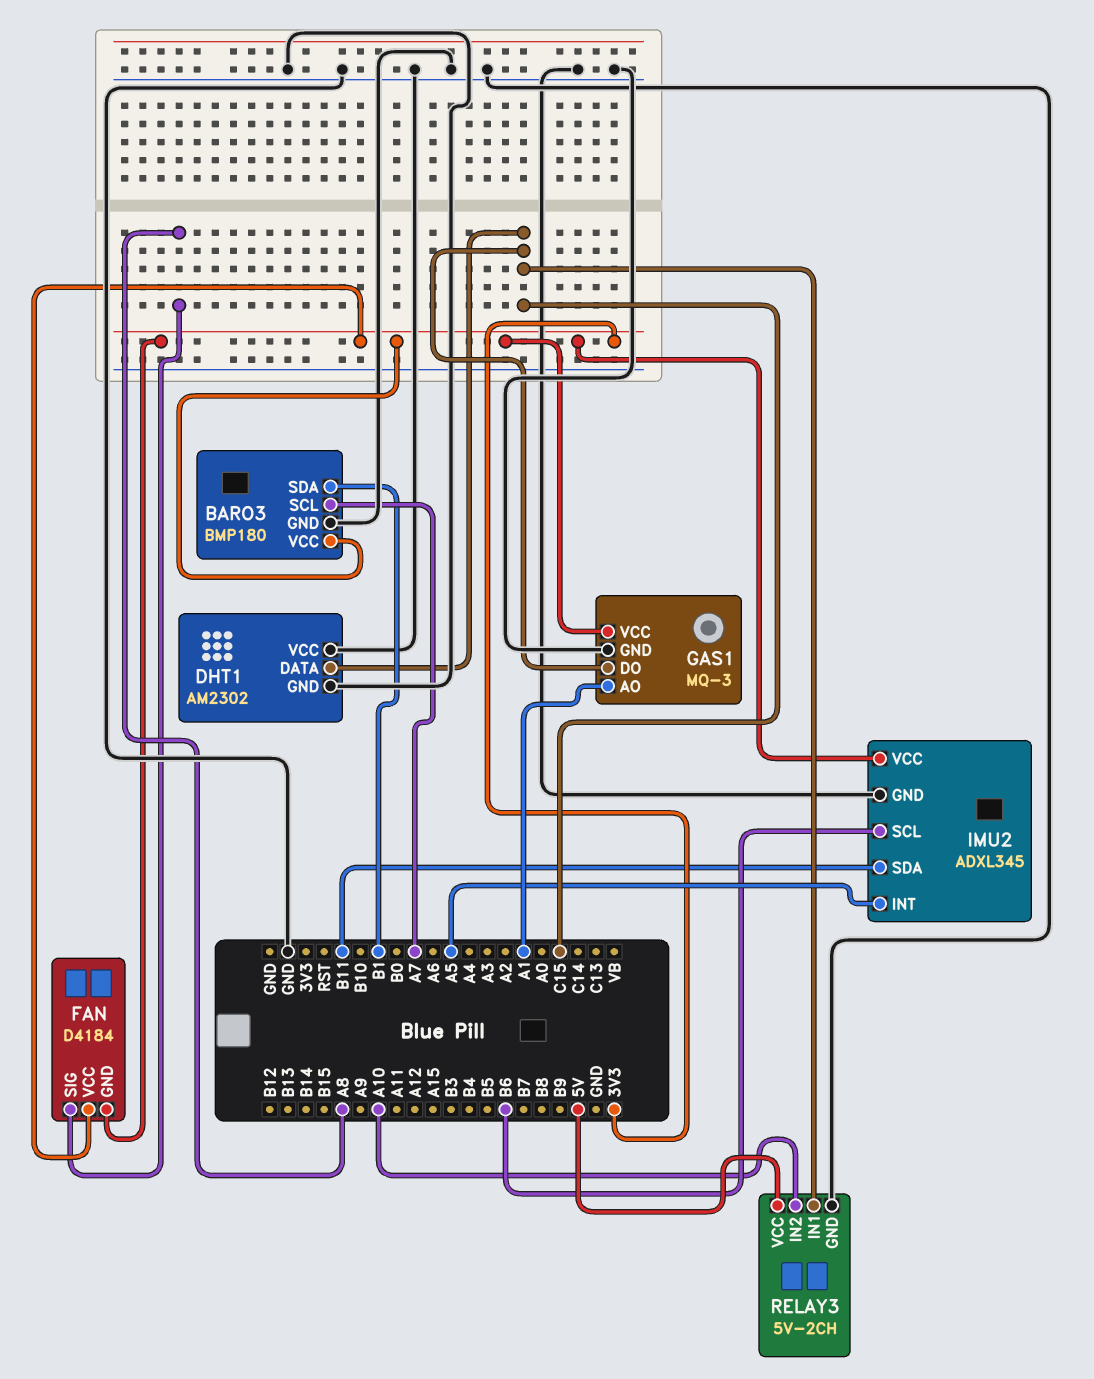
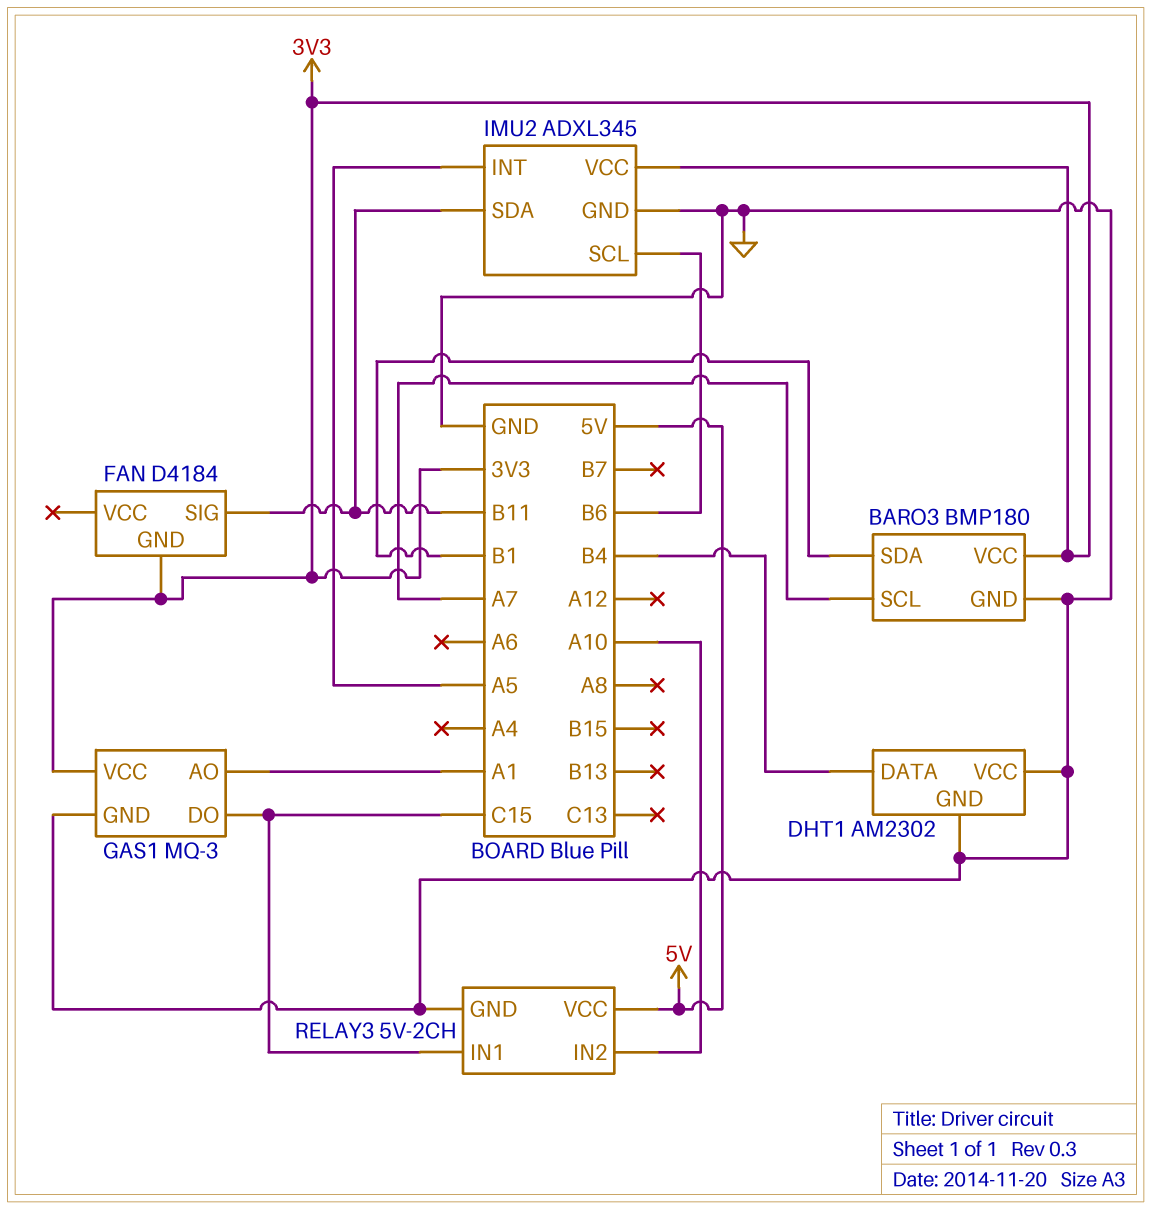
DHT1 pin DATA: C15 -> B4
FAN pin SIG: A8 -> B11
FAN pin VCC: 3V3 -> none

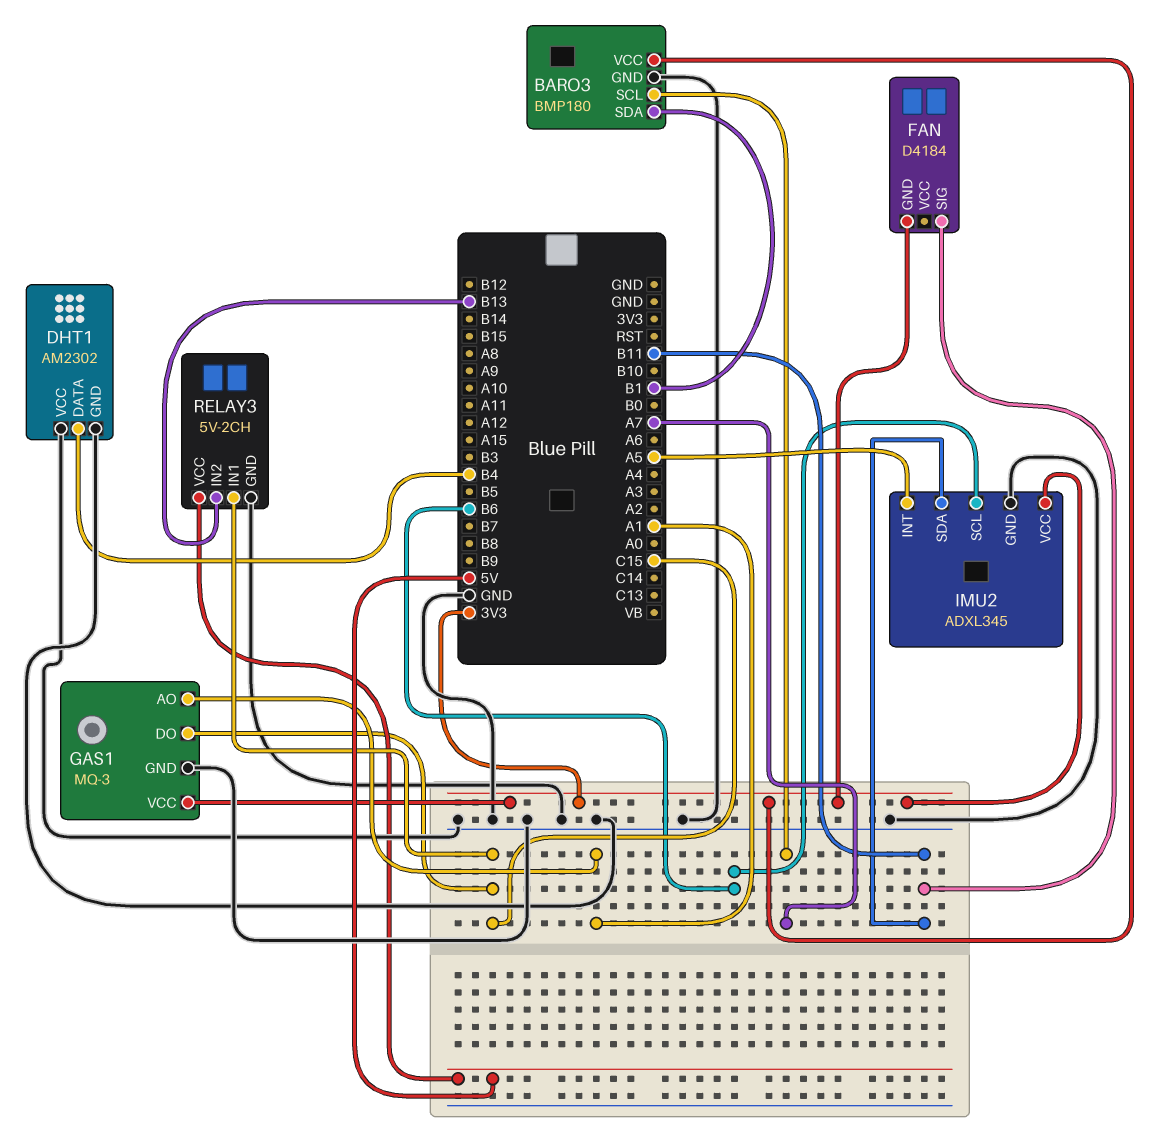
RELAY3 pin IN2: A10 -> B13

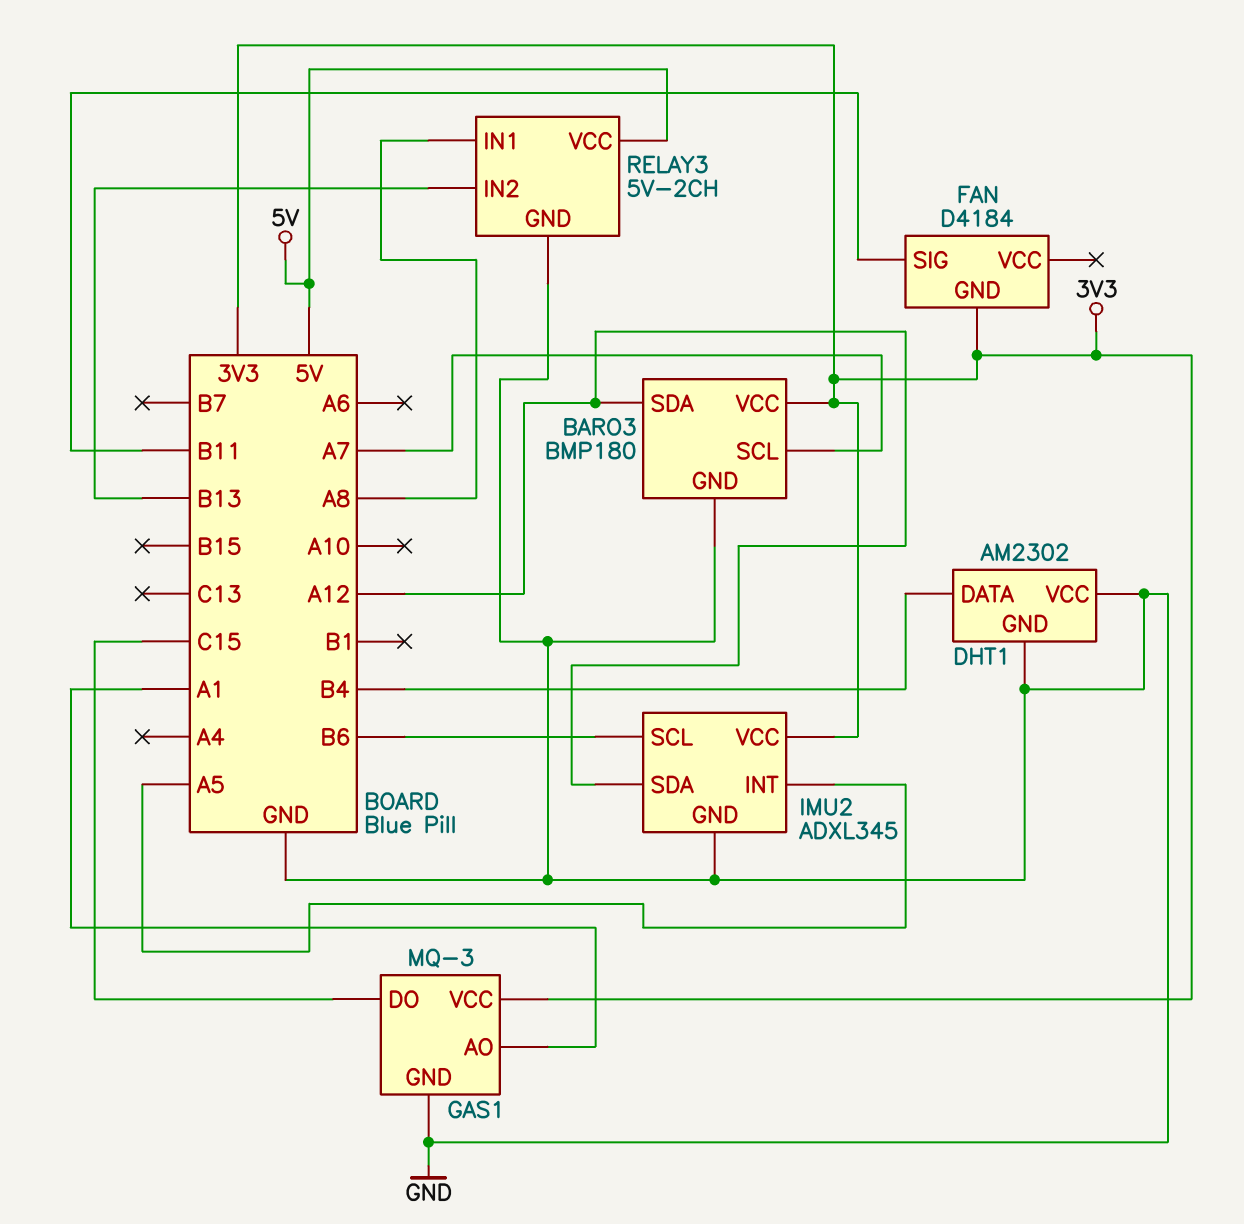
BARO3 pin SDA: B1 -> A12
IMU2 pin SDA: B11 -> A12
RELAY3 pin IN1: C15 -> A8

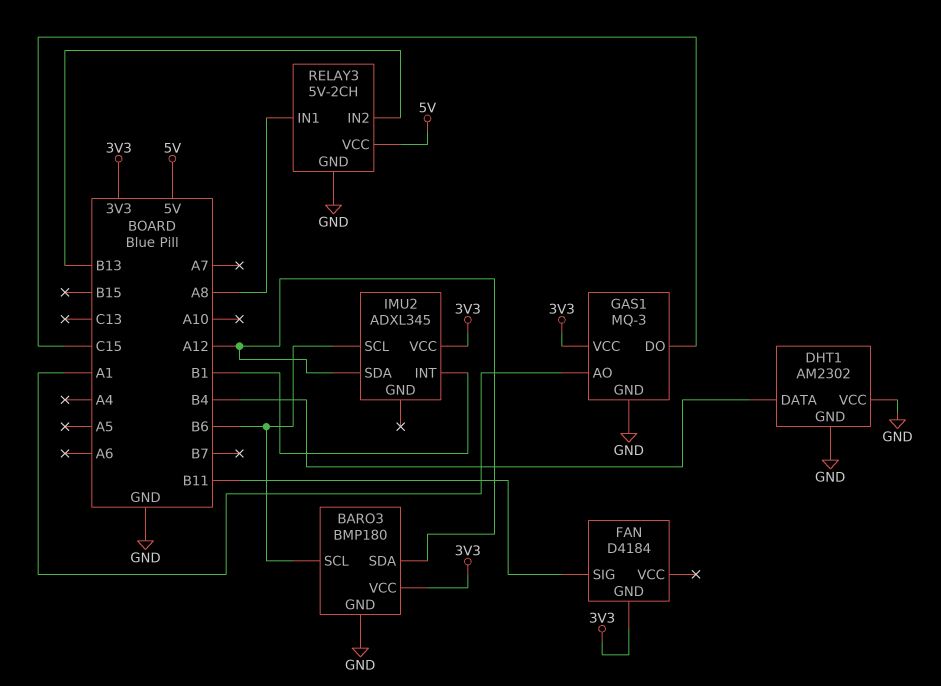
BARO3 pin SCL: A7 -> B6
IMU2 pin GND: GND -> none
IMU2 pin INT: A5 -> B1

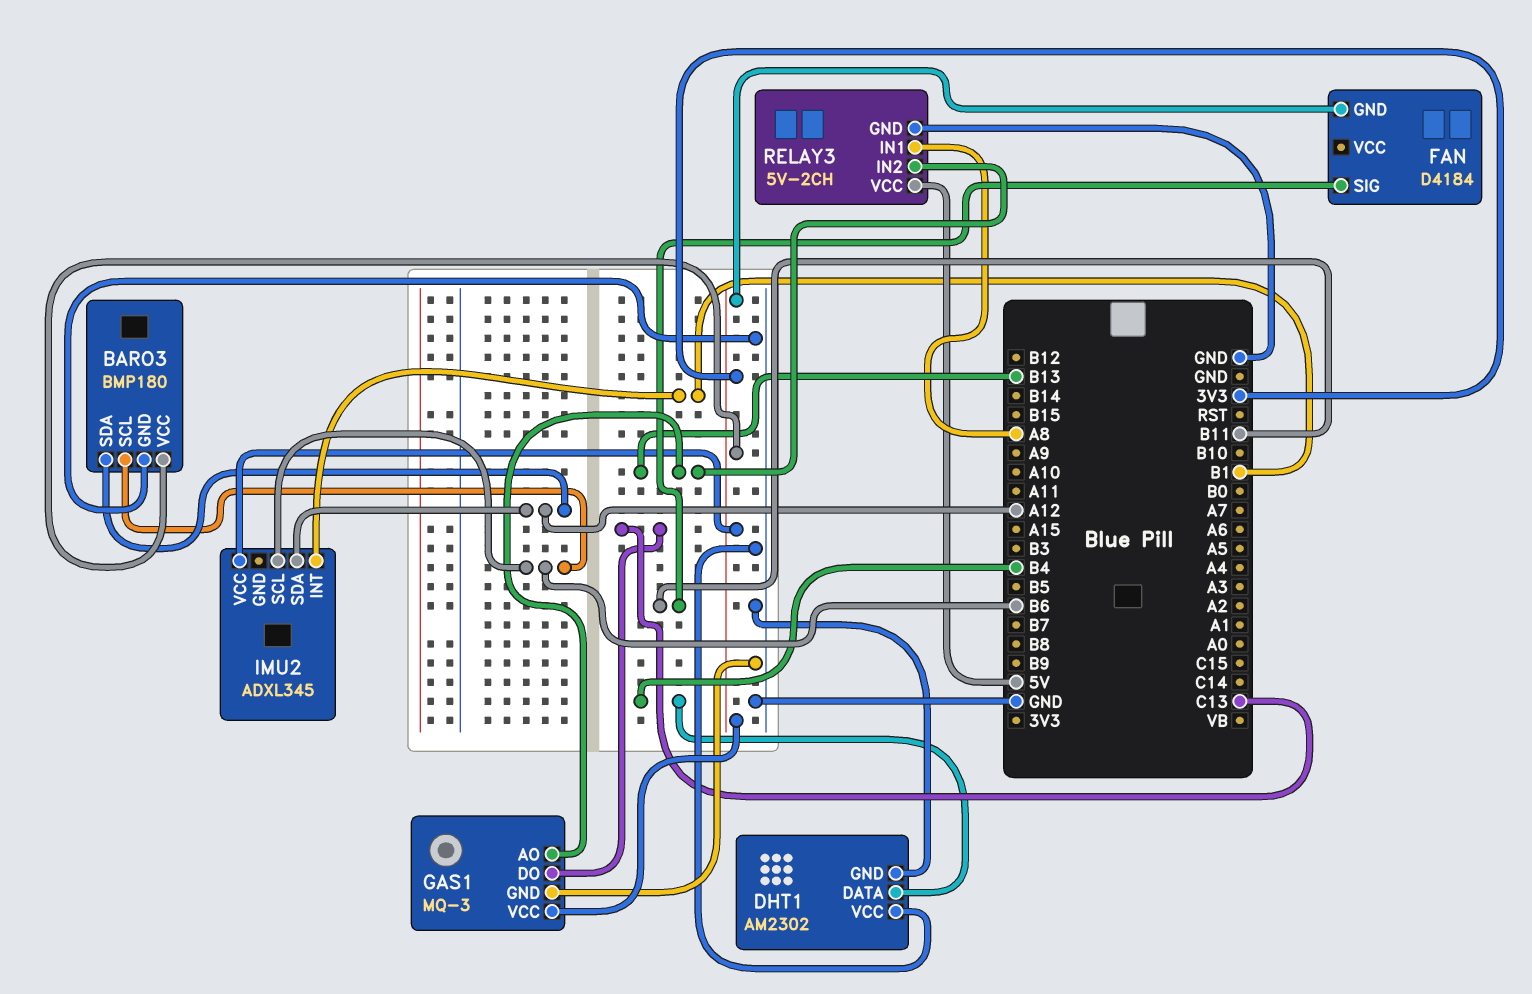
GAS1 pin AO: A1 -> B13
GAS1 pin DO: C15 -> C13

